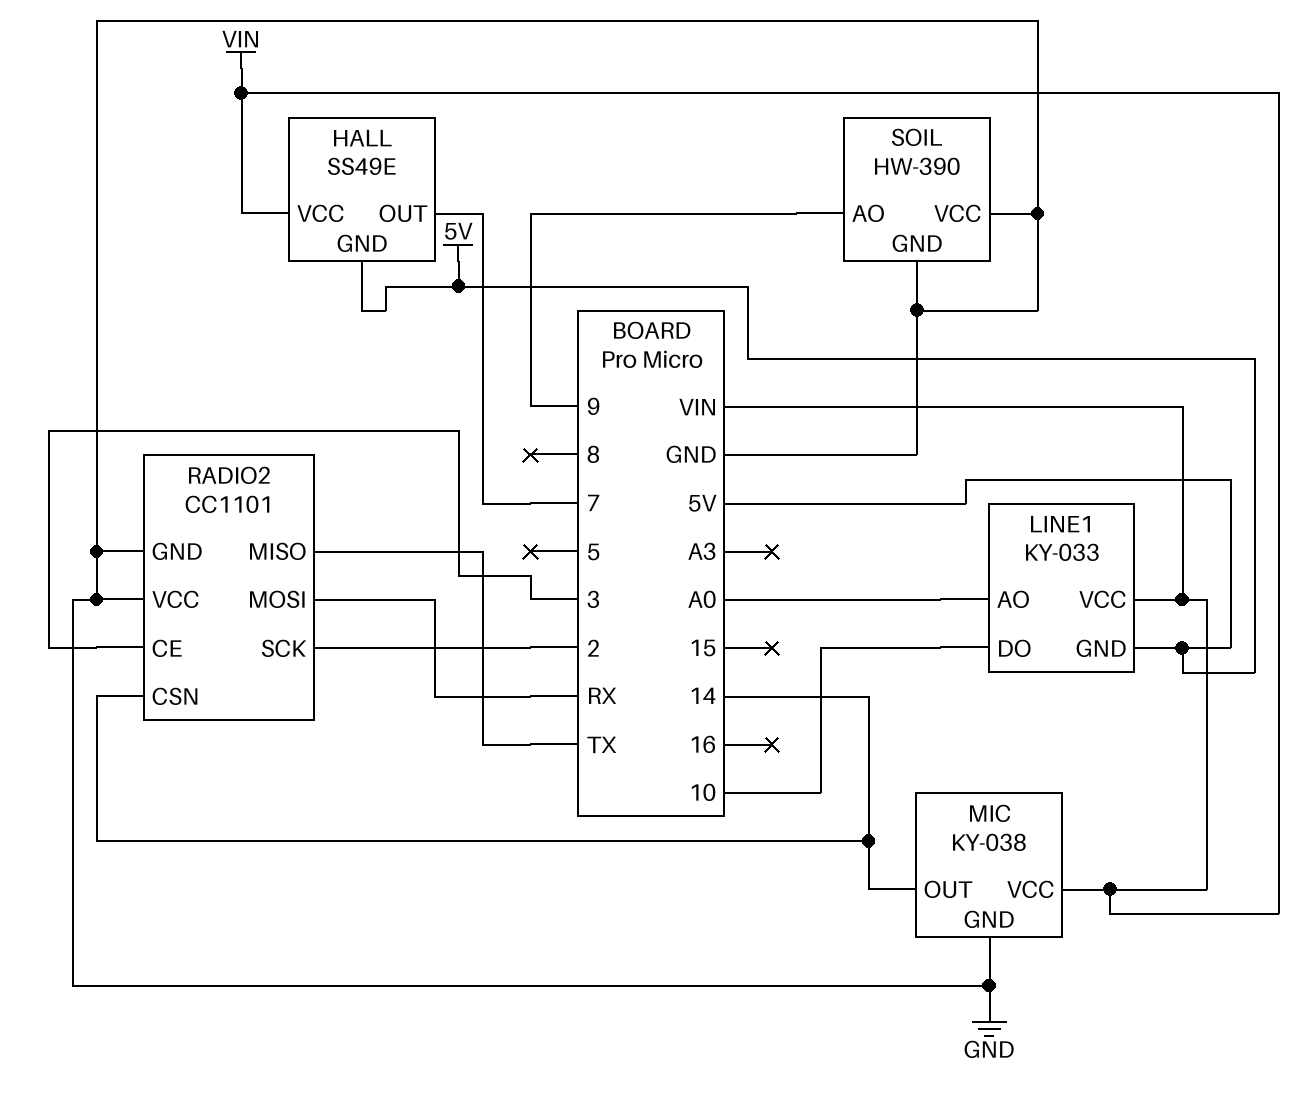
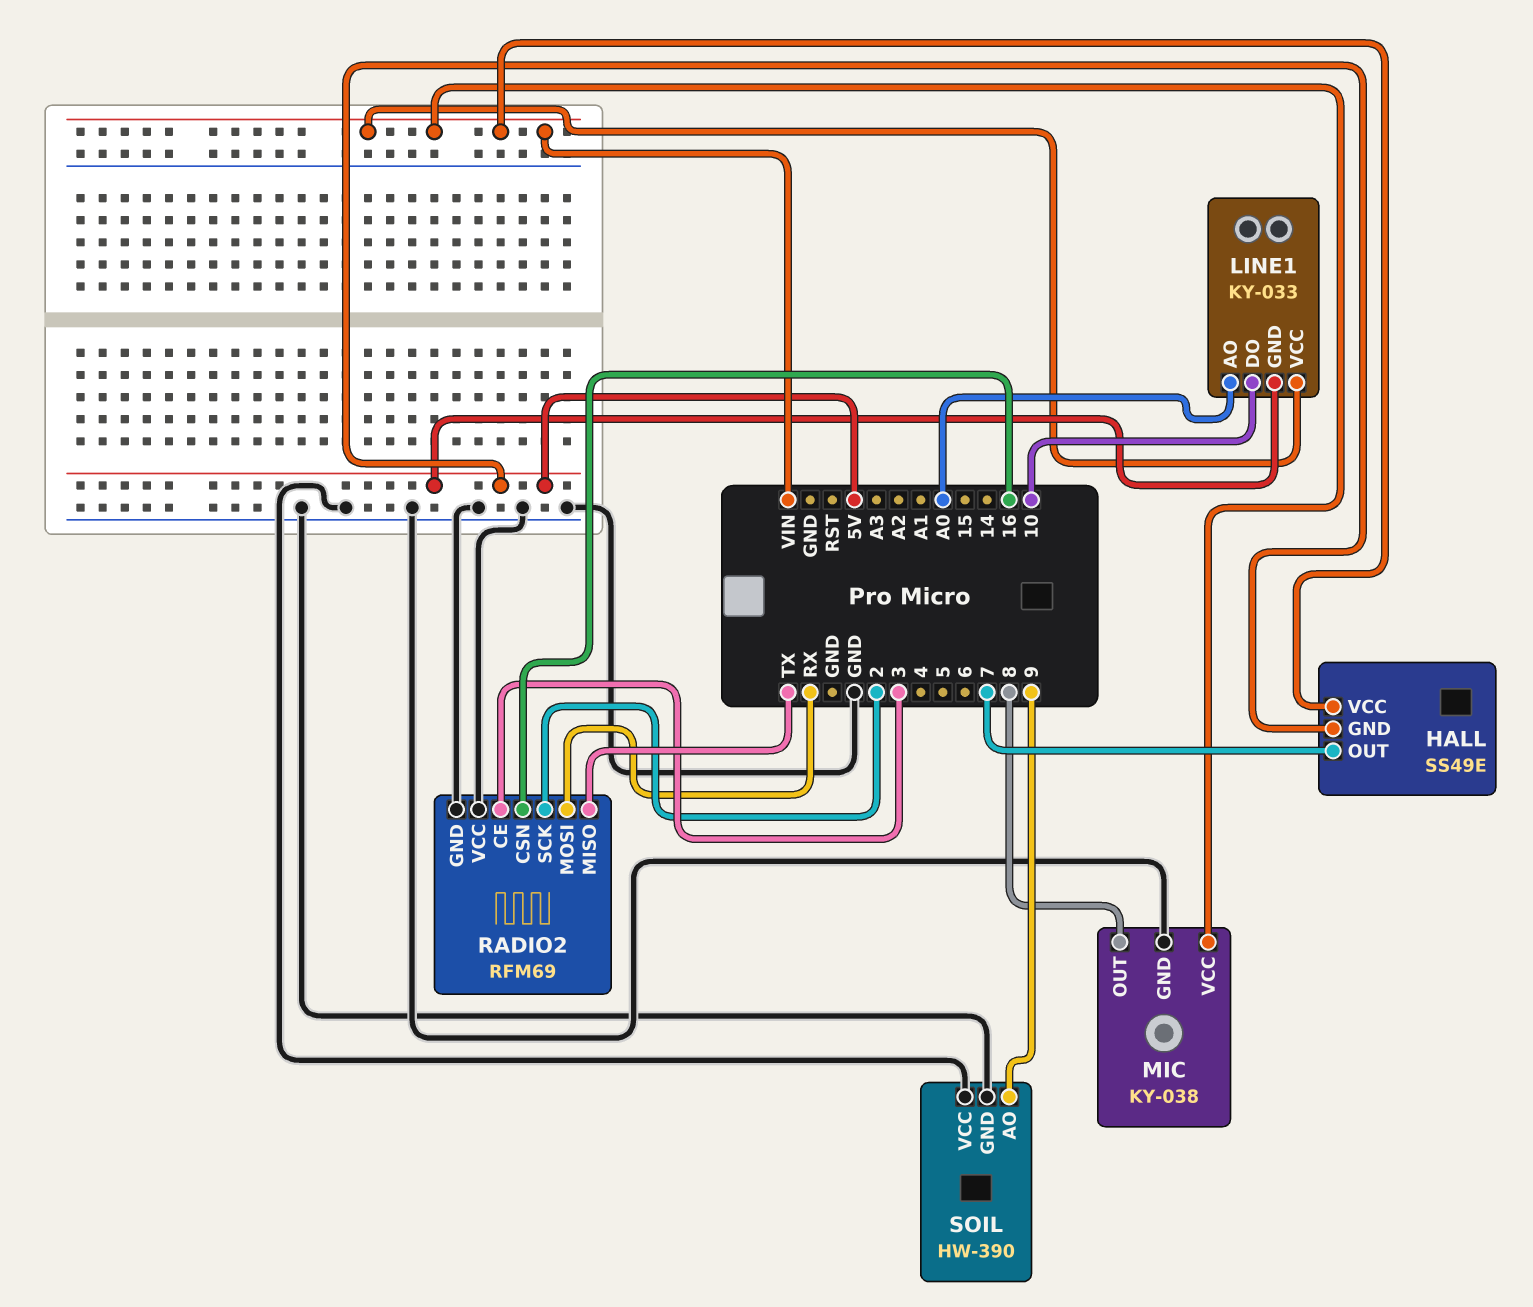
MIC pin OUT: 14 -> 8
RADIO2: CC1101 -> RFM69
RADIO2 pin CSN: 14 -> 16

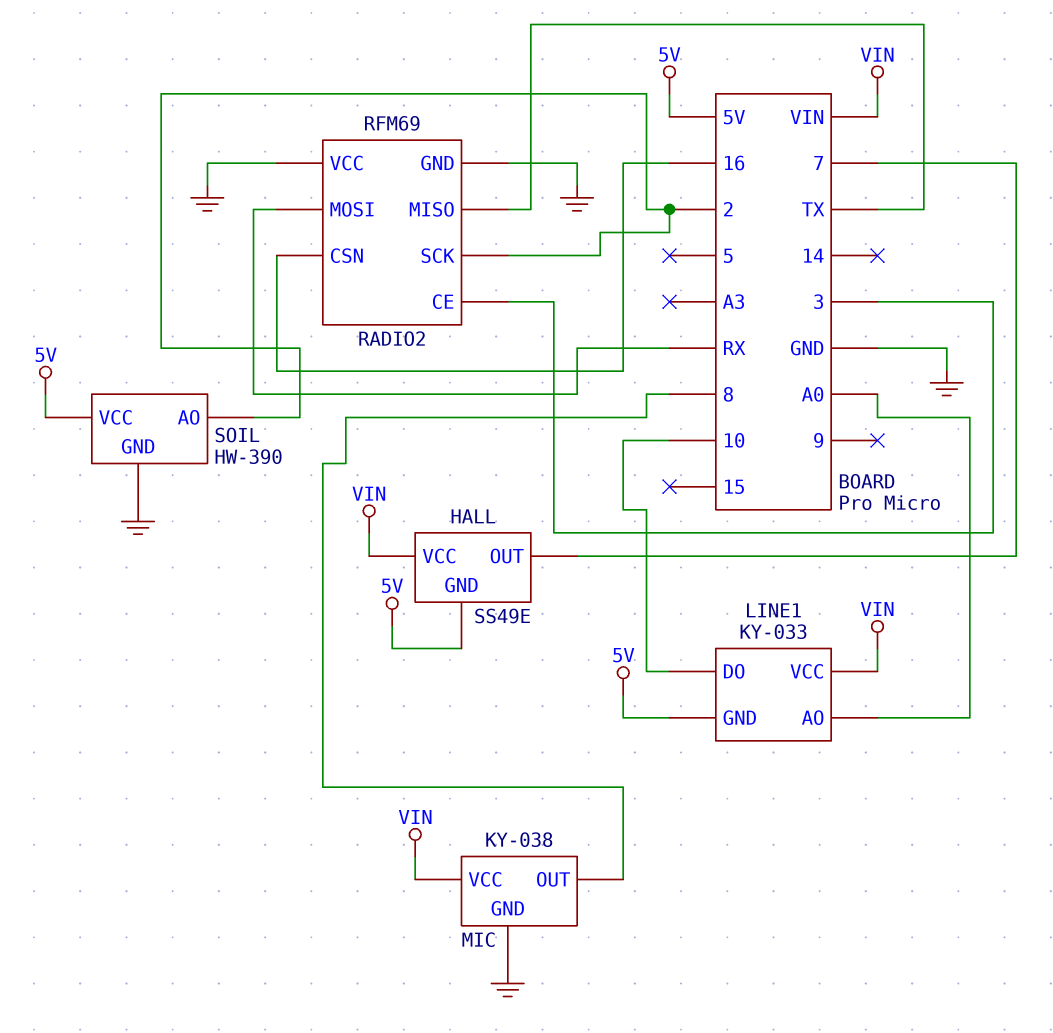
SOIL pin AO: 9 -> 2
SOIL pin VCC: GND -> 5V

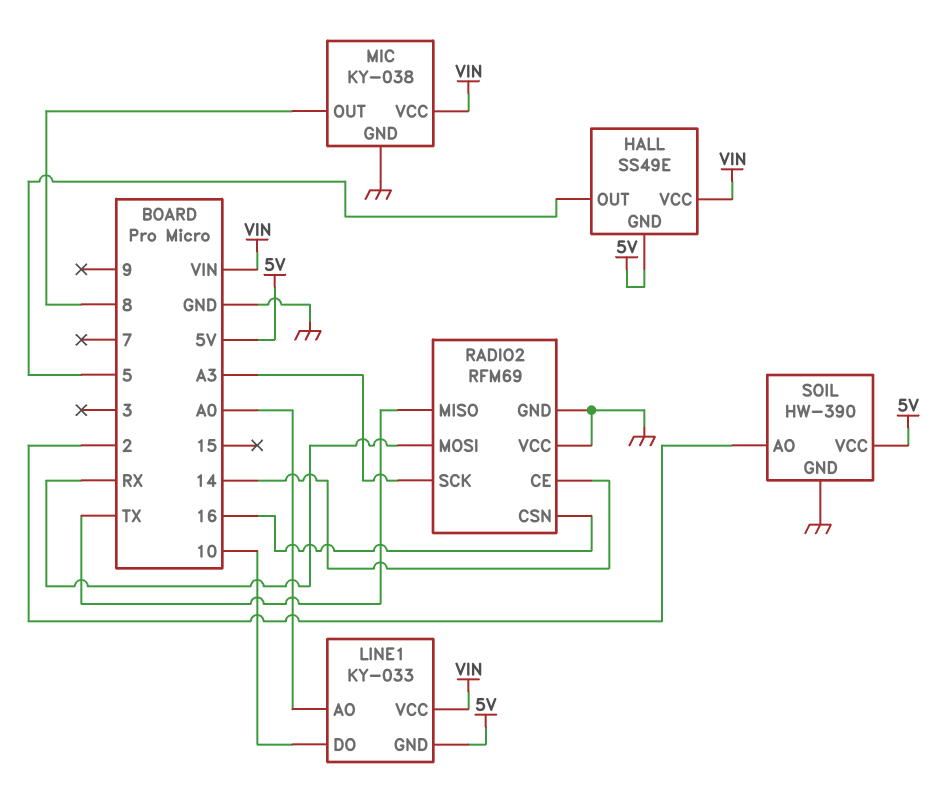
HALL pin OUT: 7 -> 5
RADIO2 pin CE: 3 -> 14
RADIO2 pin SCK: 2 -> A3

